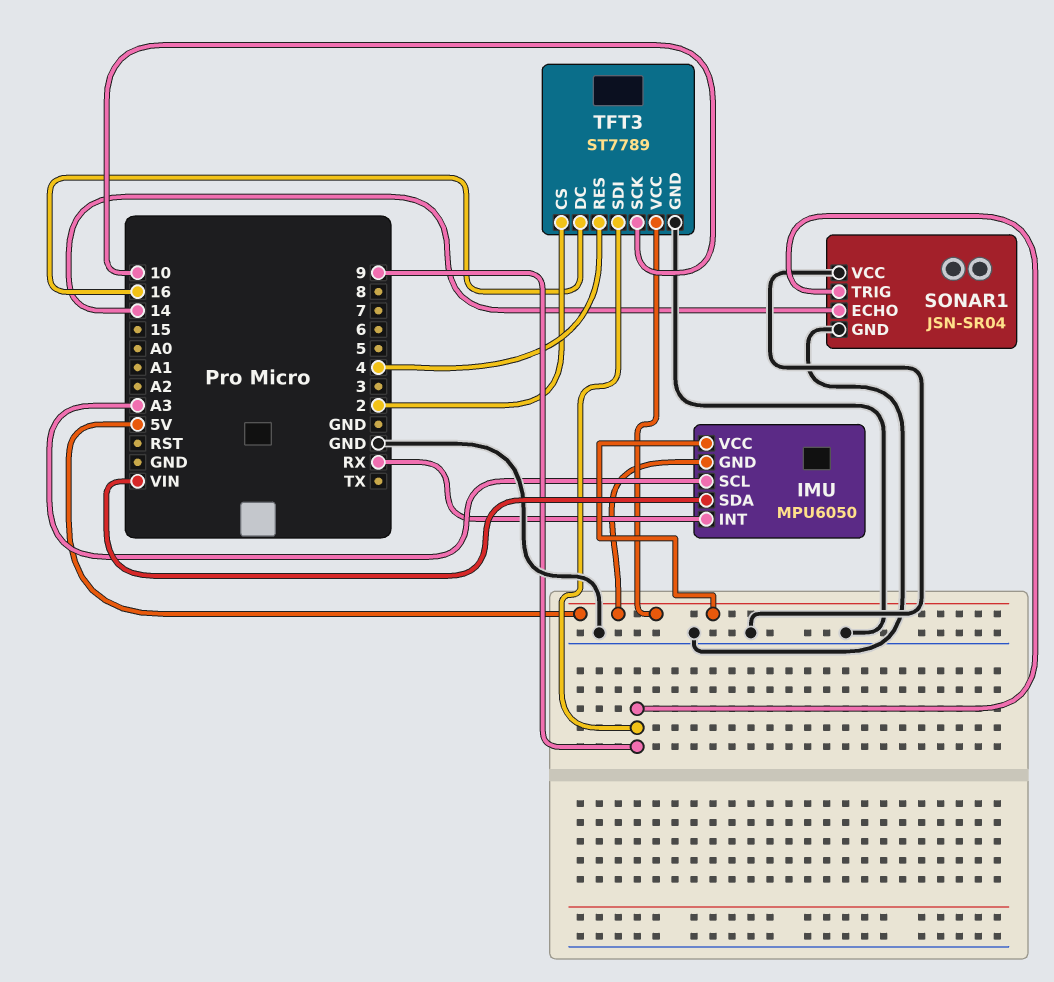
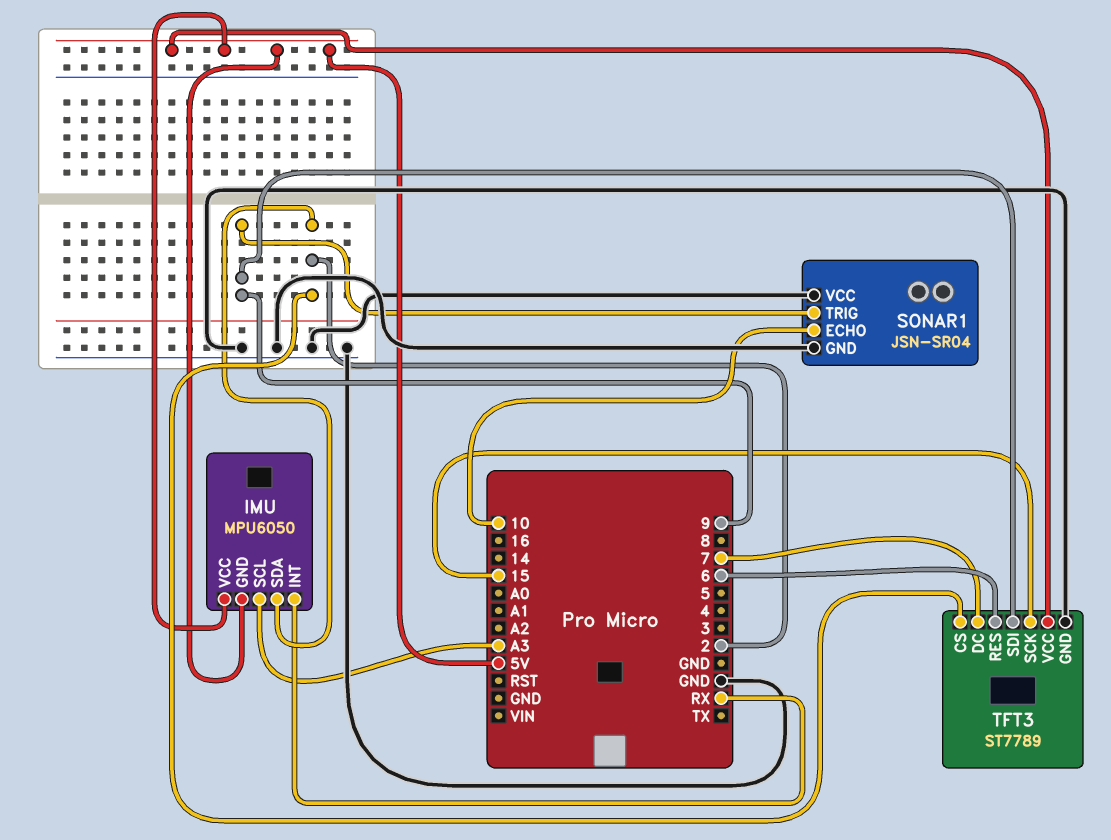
IMU pin SDA: VIN -> 2
SONAR1 pin ECHO: 14 -> 10
TFT3 pin DC: 16 -> 7
TFT3 pin RES: 4 -> 6
TFT3 pin SCK: 10 -> 15

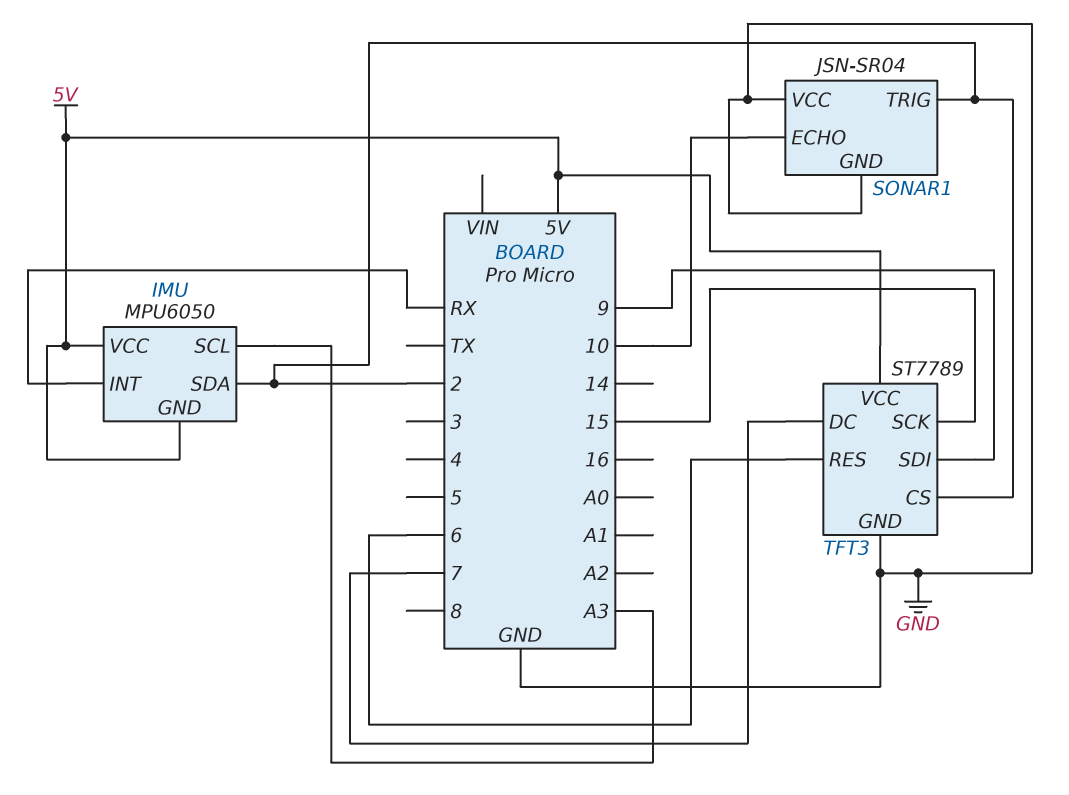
SONAR1 pin TRIG: 9 -> 2

